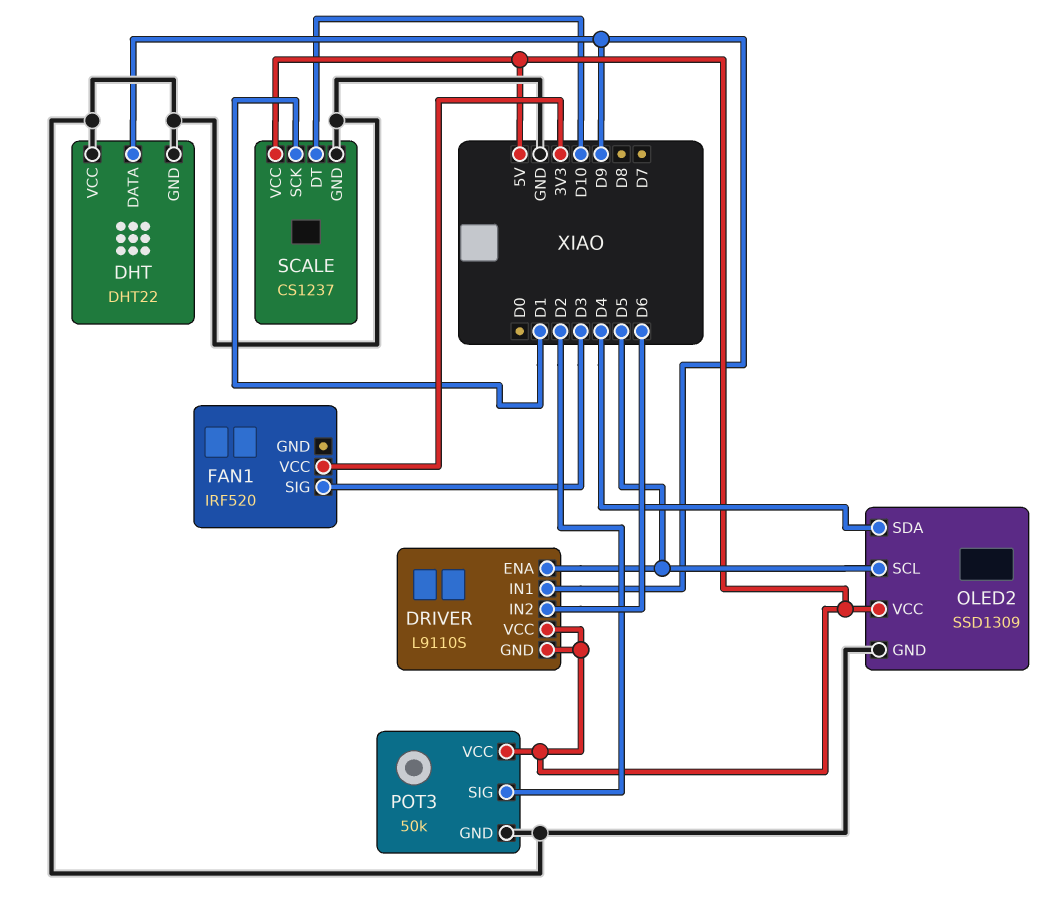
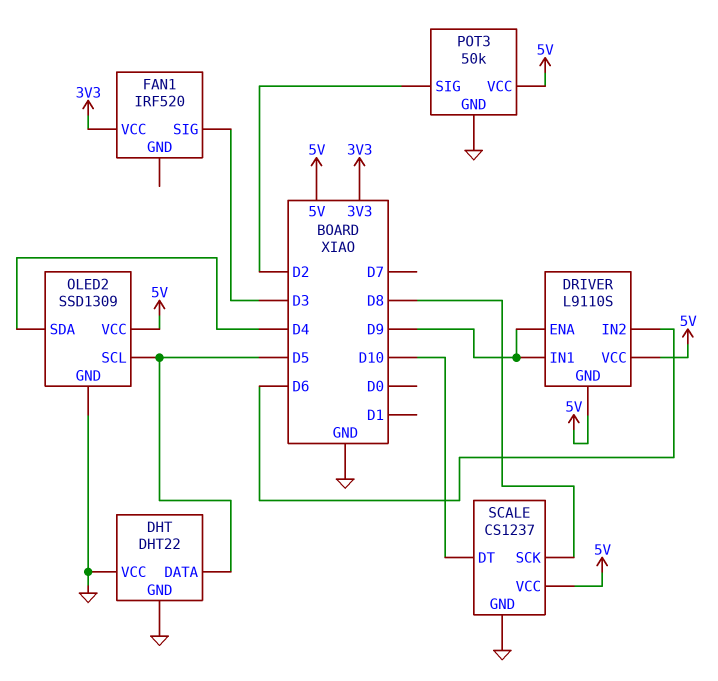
DHT pin DATA: D9 -> D5
DRIVER pin ENA: D5 -> D9
SCALE pin SCK: D1 -> D8

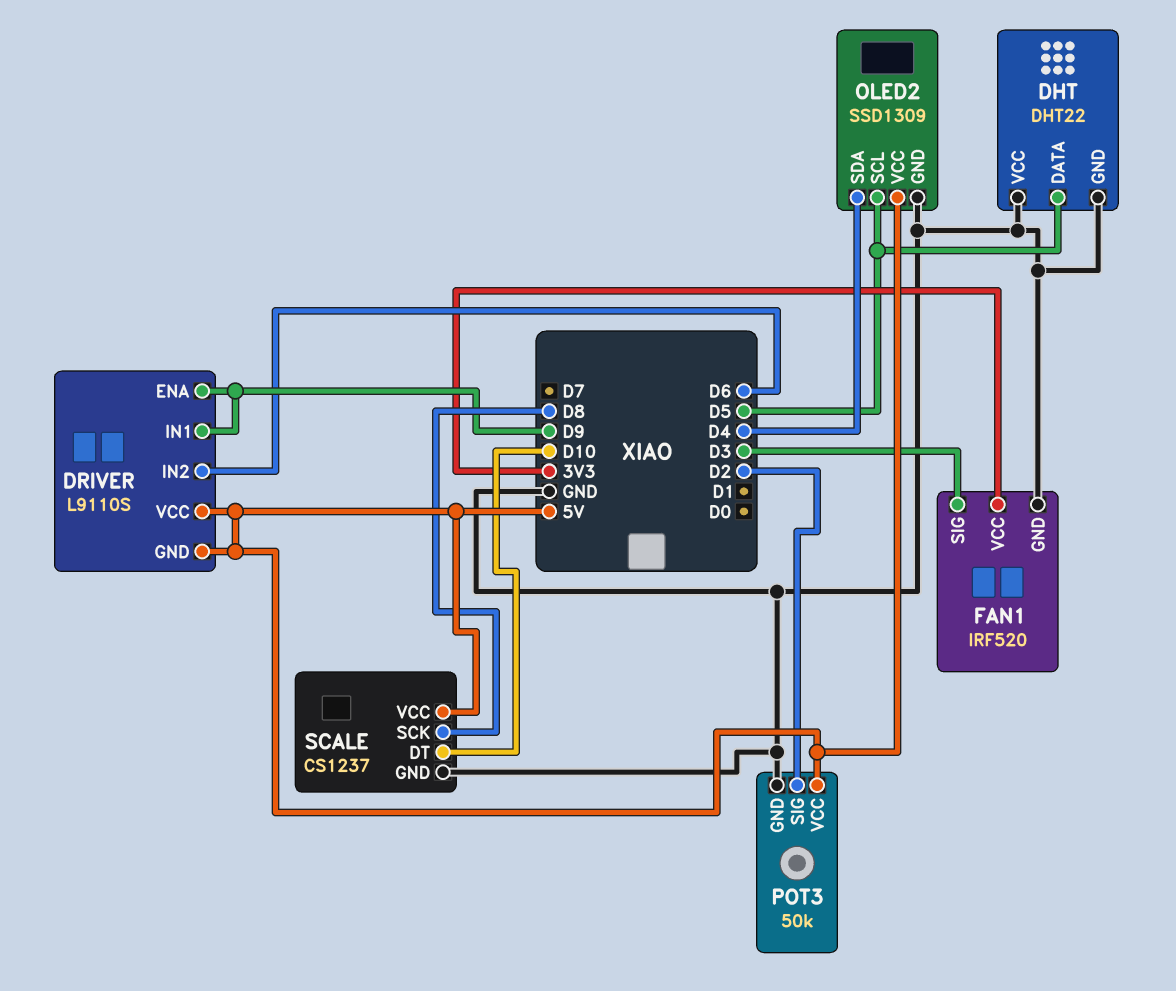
FAN1 pin GND: none -> GND

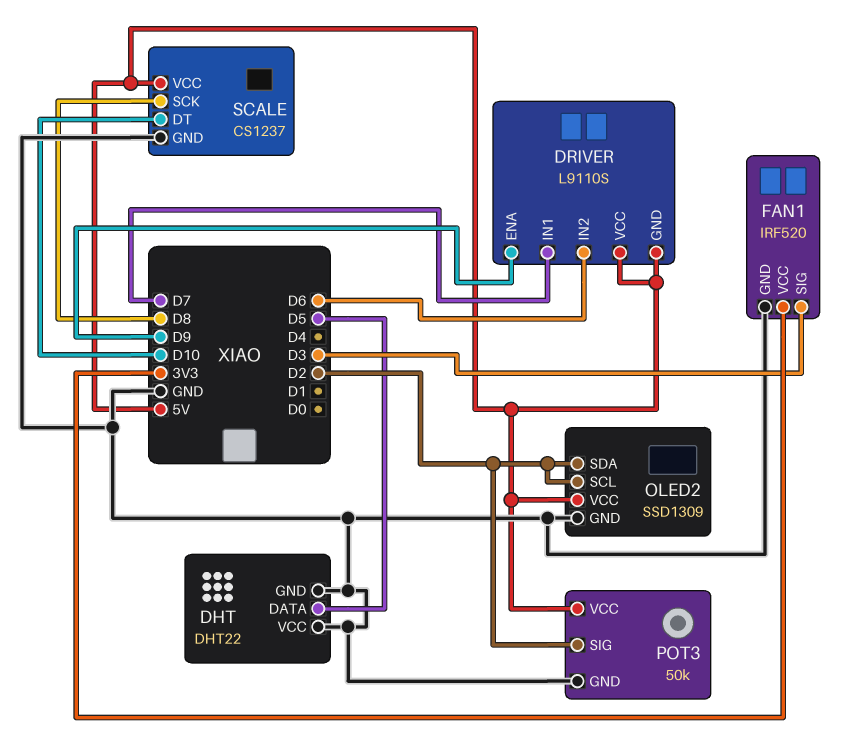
DRIVER pin IN1: D9 -> D7
OLED2 pin SCL: D5 -> D2
OLED2 pin SDA: D4 -> D2

